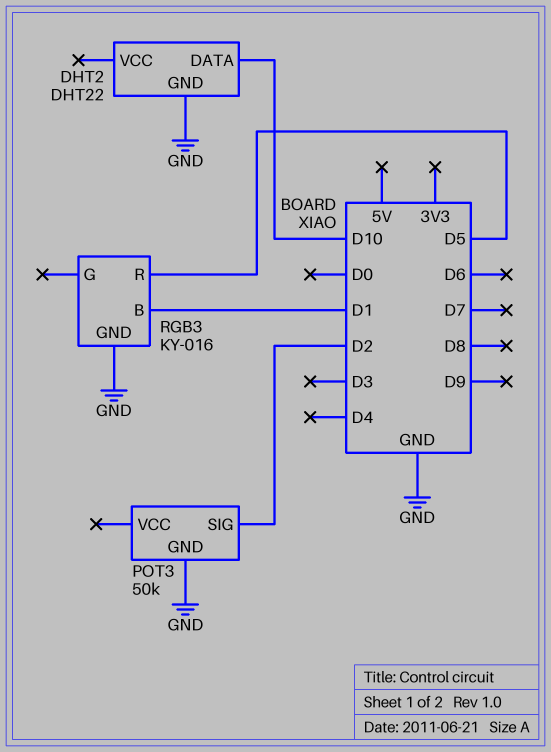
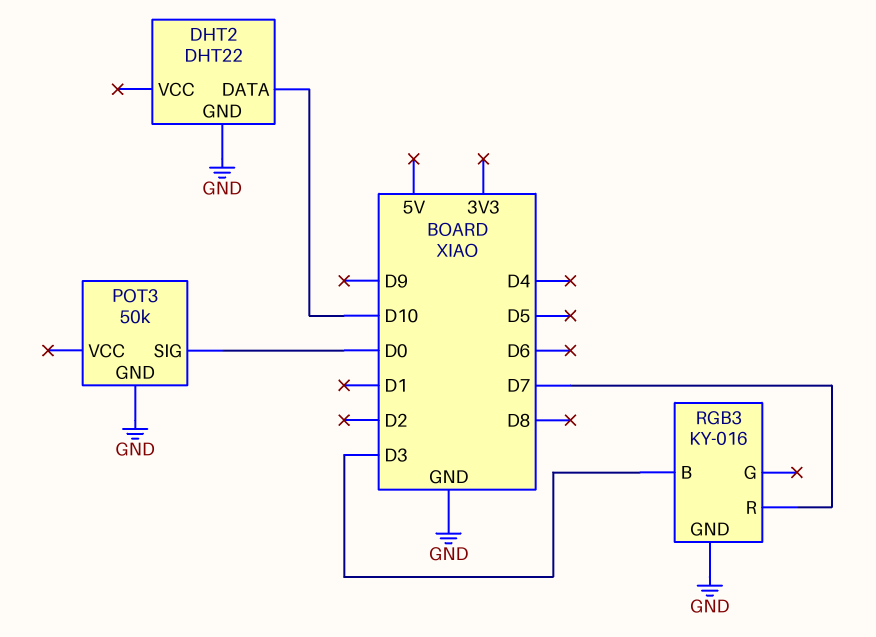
POT3 pin SIG: D2 -> D0
RGB3 pin B: D1 -> D3
RGB3 pin R: D5 -> D7

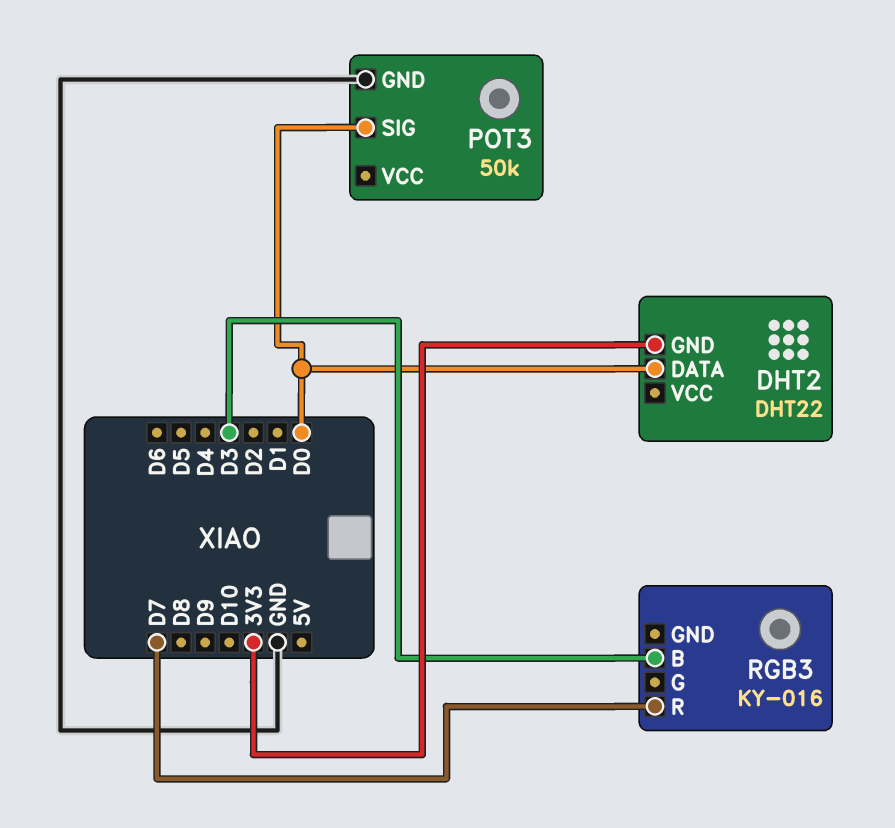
DHT2 pin DATA: D10 -> D0
DHT2 pin GND: GND -> 3V3
RGB3 pin GND: GND -> none

